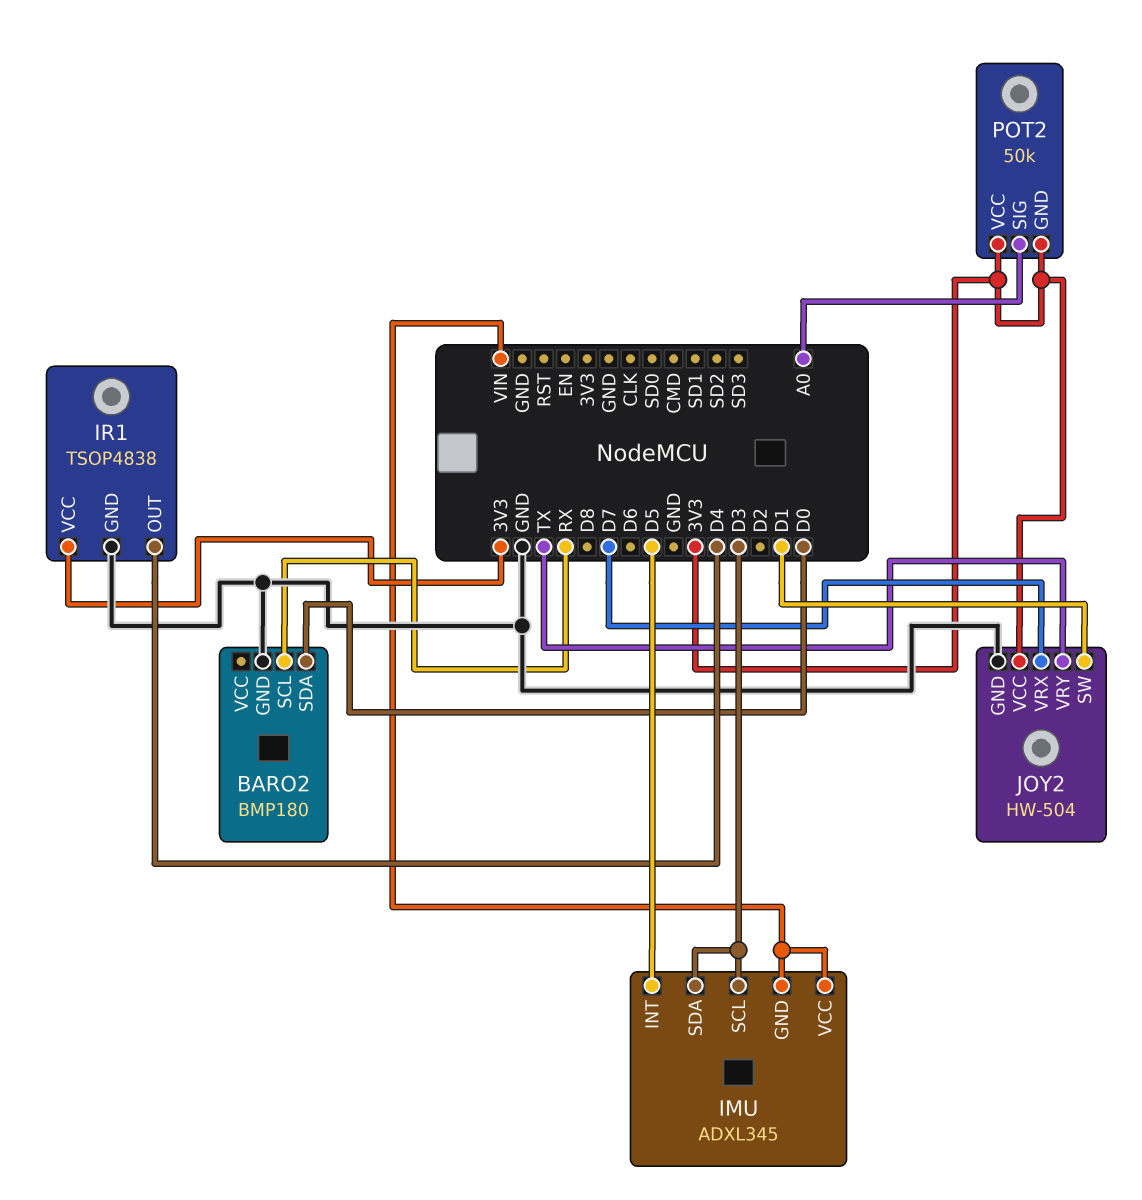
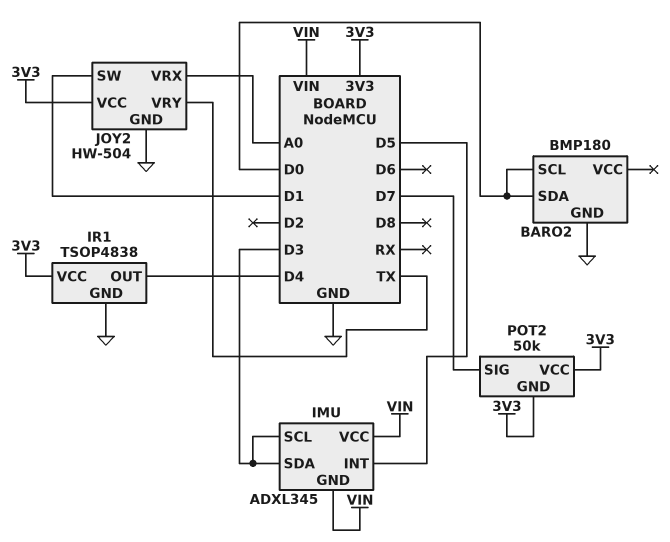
BARO2 pin SCL: RX -> D0
JOY2 pin VRX: D7 -> A0
POT2 pin SIG: A0 -> D7

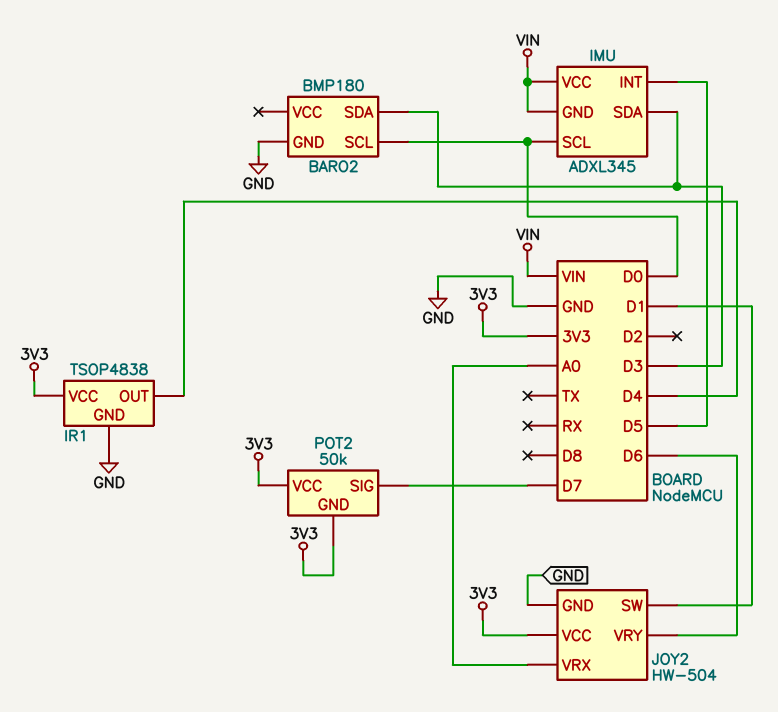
BARO2 pin SDA: D0 -> D3
IMU pin SCL: D3 -> D0
JOY2 pin VRY: TX -> D6

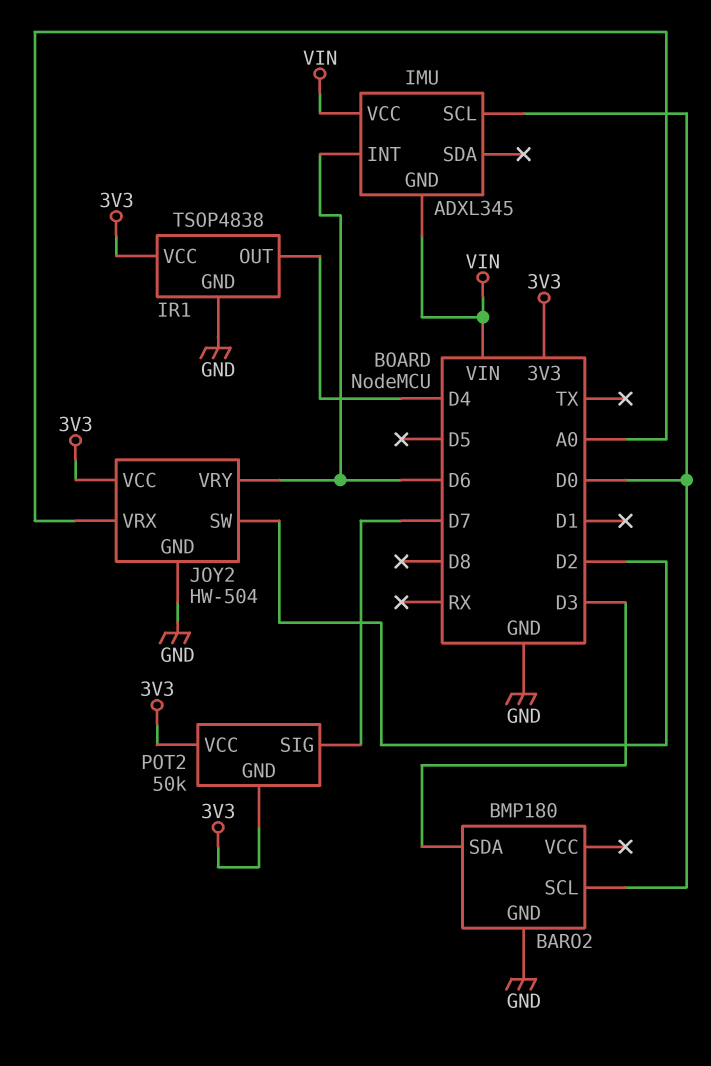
IMU pin INT: D5 -> D6
IMU pin SDA: D3 -> none
JOY2 pin SW: D1 -> D2

